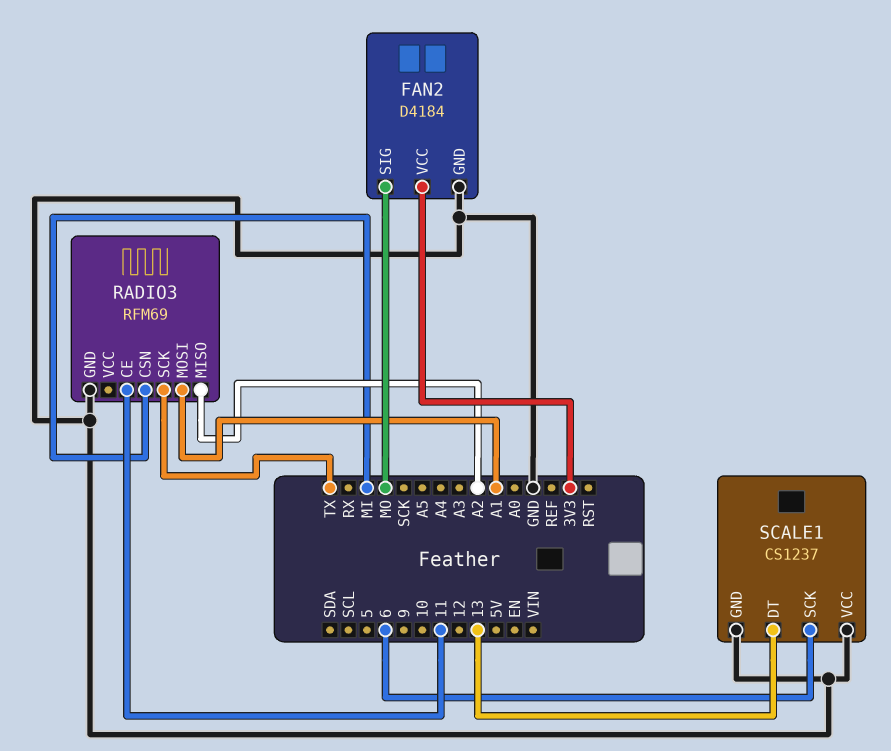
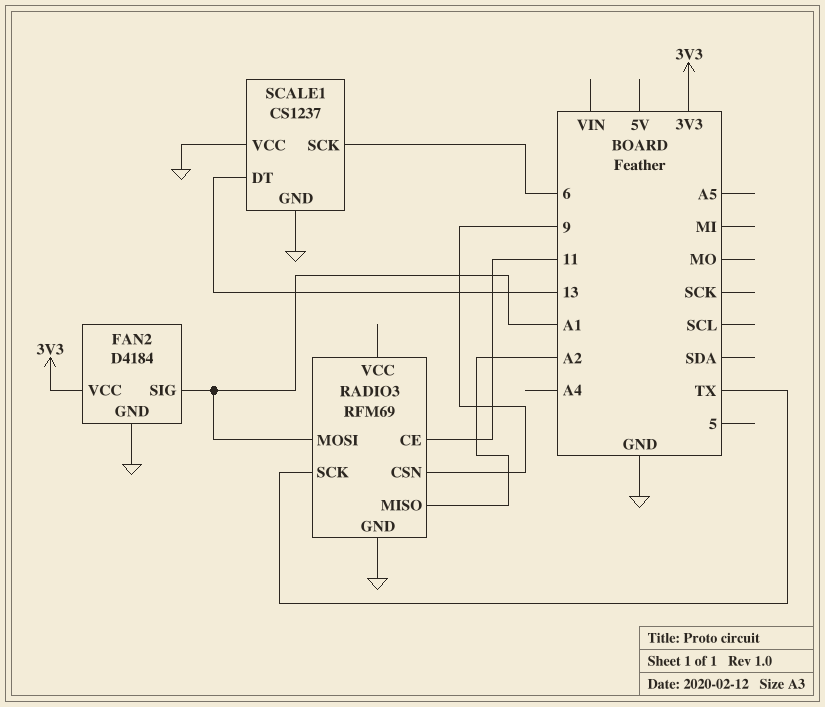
FAN2 pin SIG: MO -> A1
RADIO3 pin CSN: MI -> 9

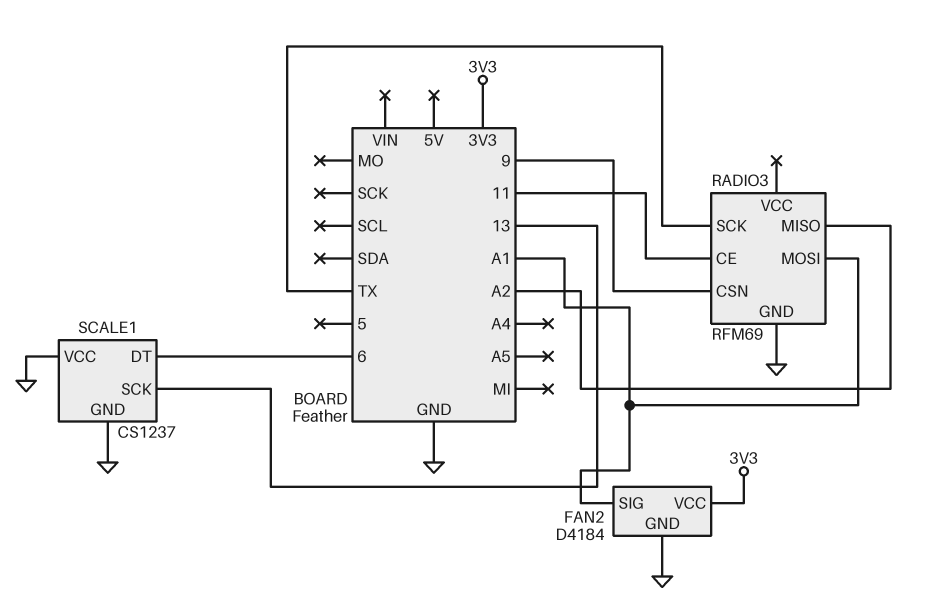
SCALE1 pin DT: 13 -> 6
SCALE1 pin SCK: 6 -> 13

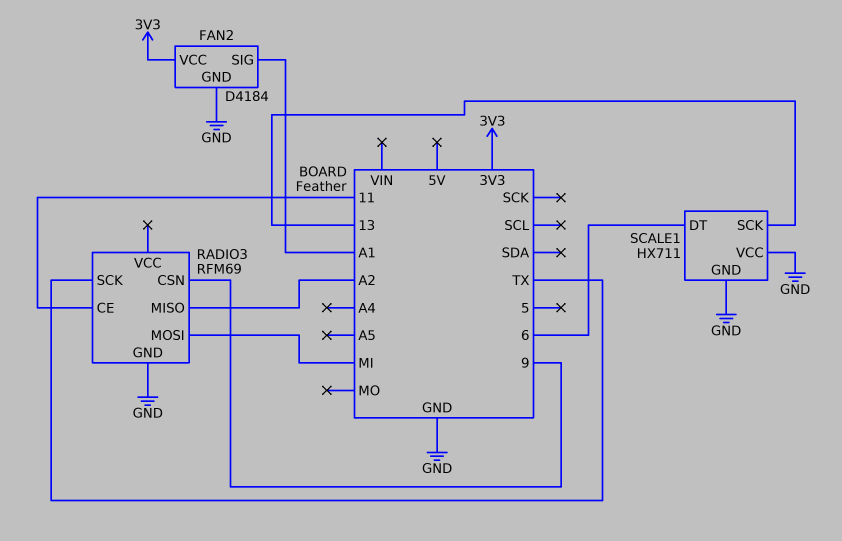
RADIO3 pin MOSI: A1 -> MI
SCALE1: CS1237 -> HX711

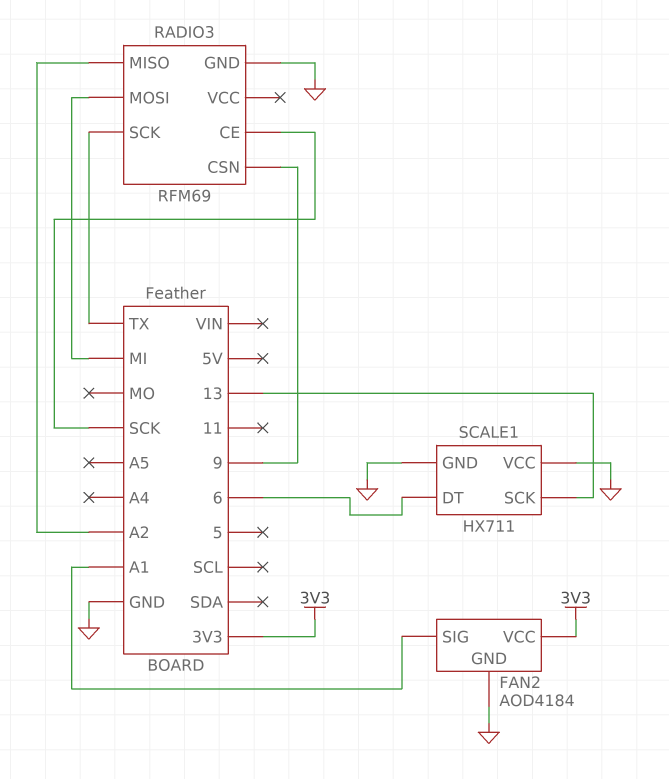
FAN2: D4184 -> AOD4184
RADIO3 pin CE: 11 -> SCK

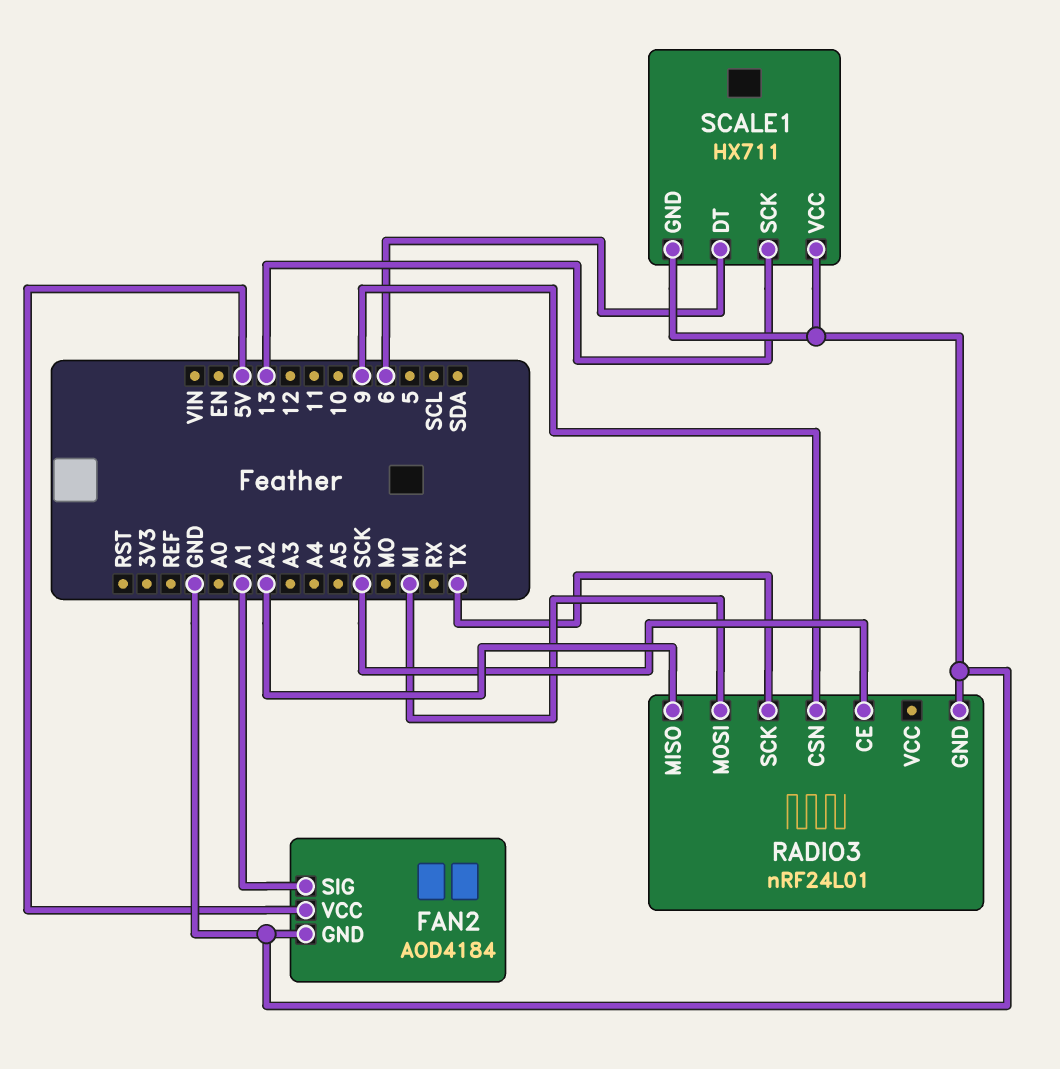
FAN2 pin VCC: 3V3 -> 5V
RADIO3: RFM69 -> nRF24L01

